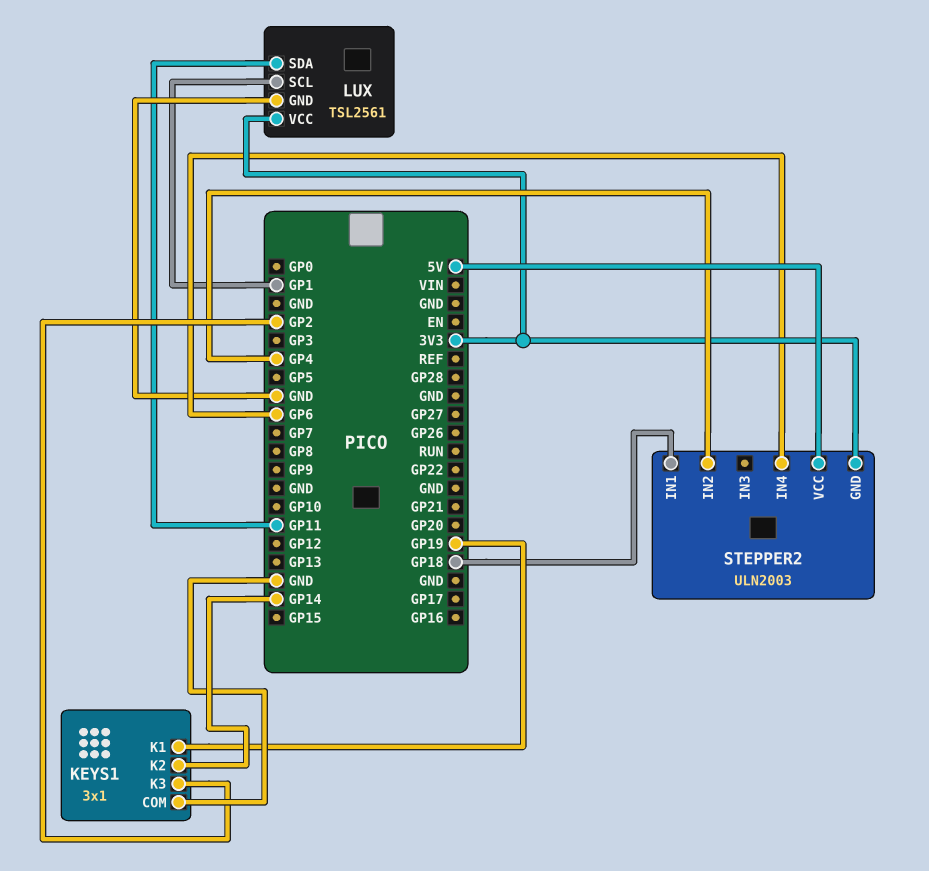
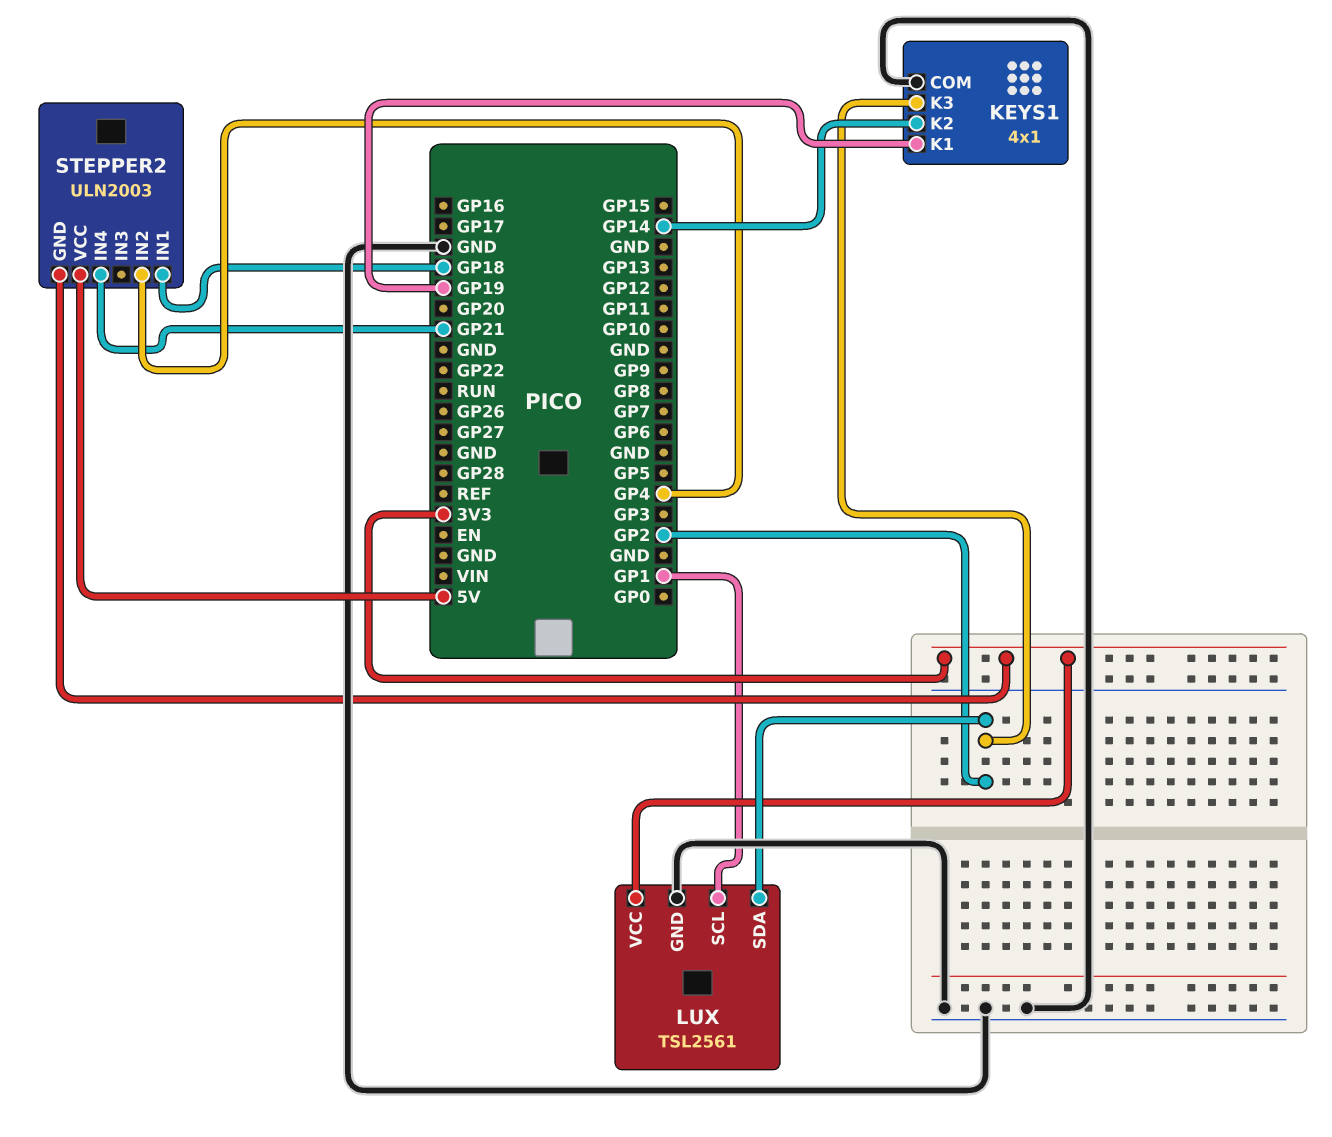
KEYS1: 3x1 -> 4x1
LUX pin SDA: GP11 -> GP2
STEPPER2 pin IN4: GP6 -> GP21

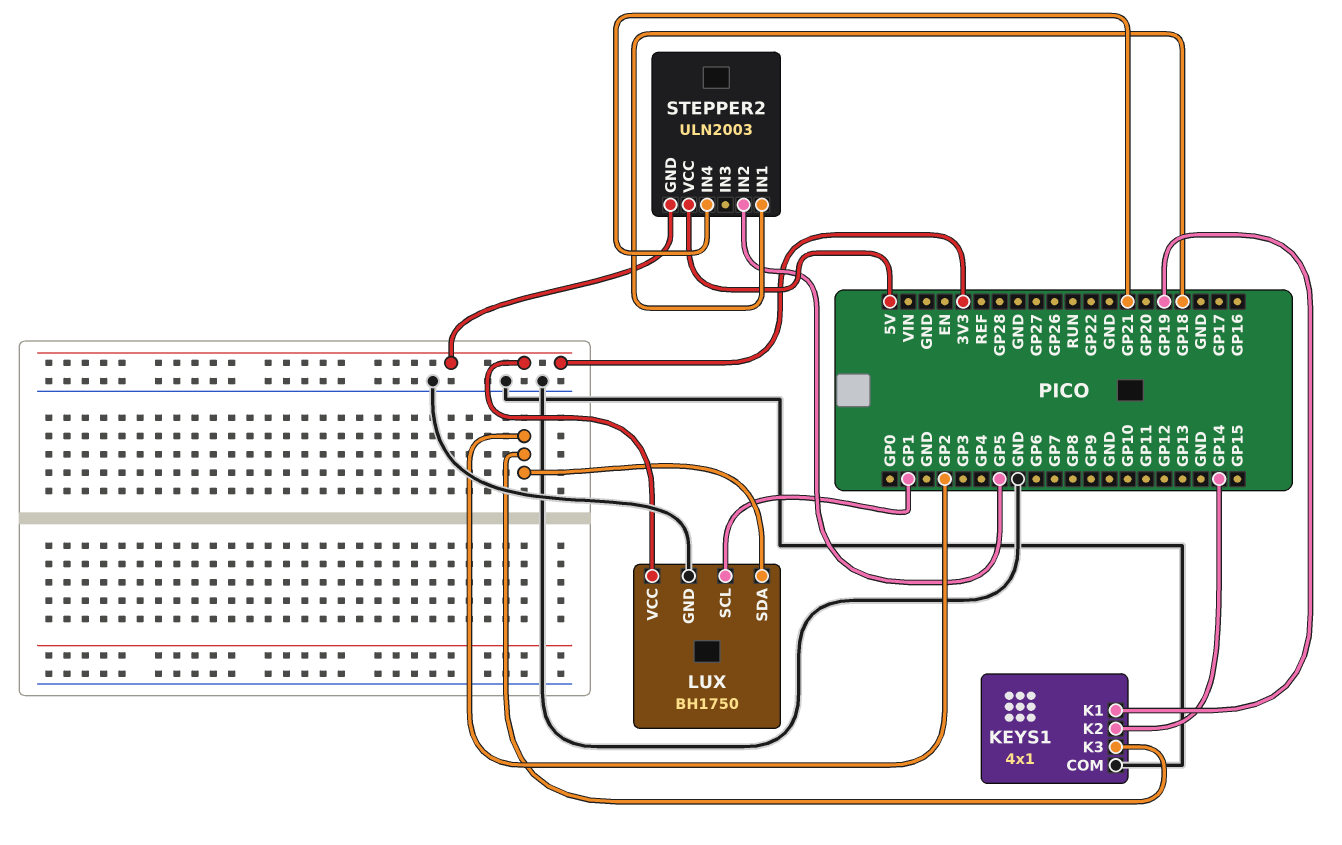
LUX: TSL2561 -> BH1750
STEPPER2 pin IN2: GP4 -> GP5

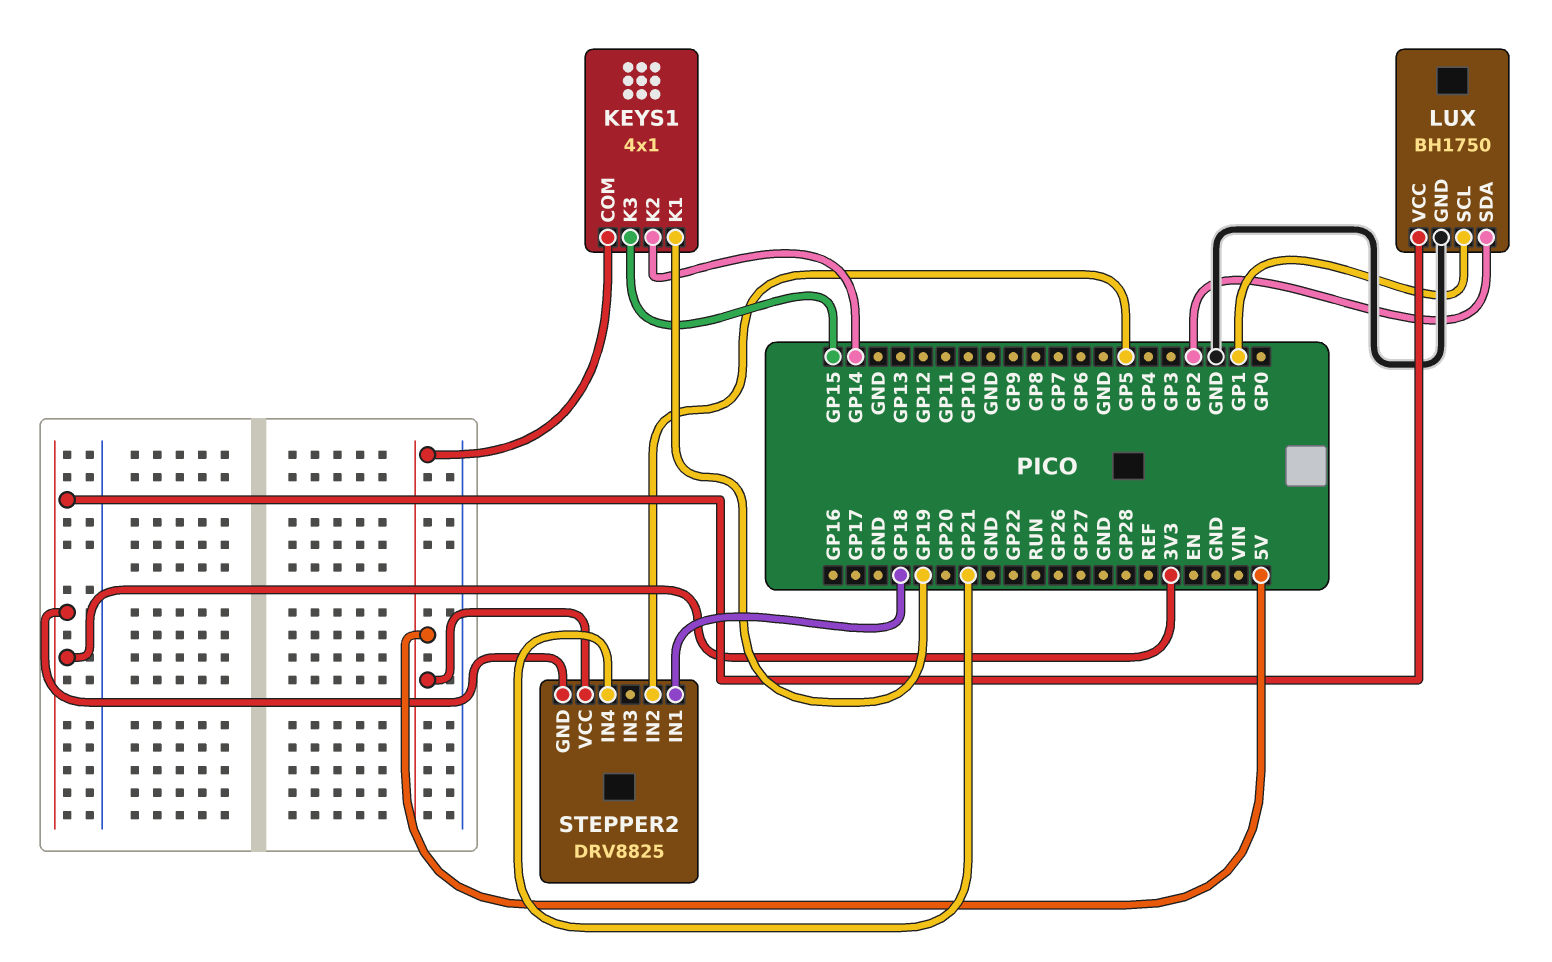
KEYS1 pin COM: GND -> 5V
KEYS1 pin K3: GP2 -> GP15
STEPPER2: ULN2003 -> DRV8825

